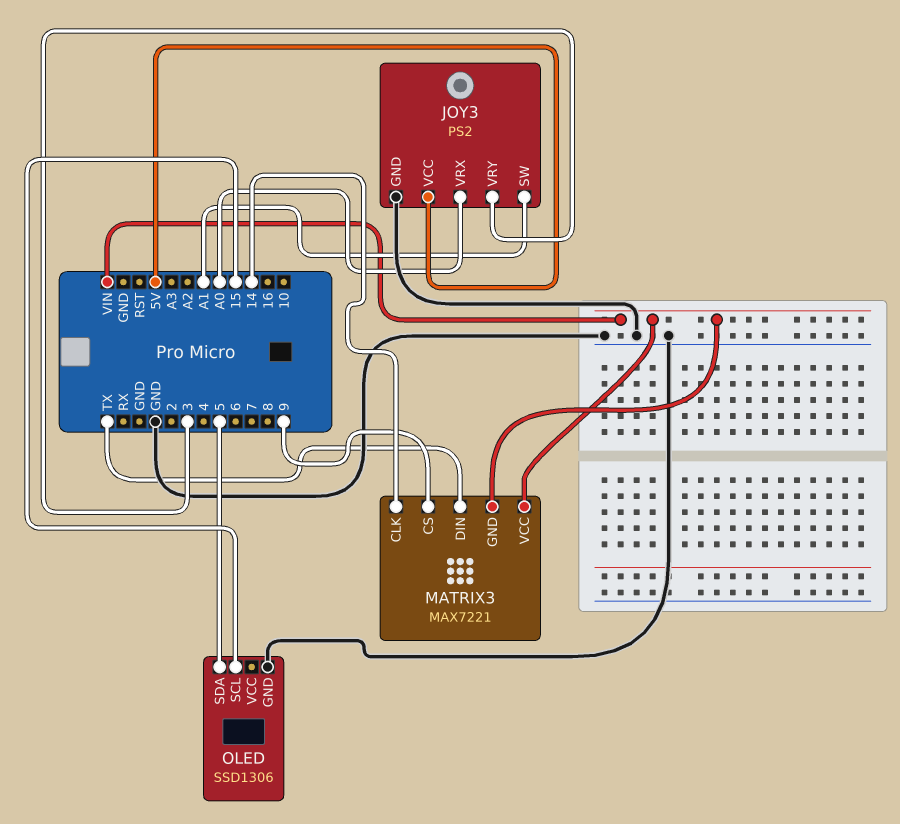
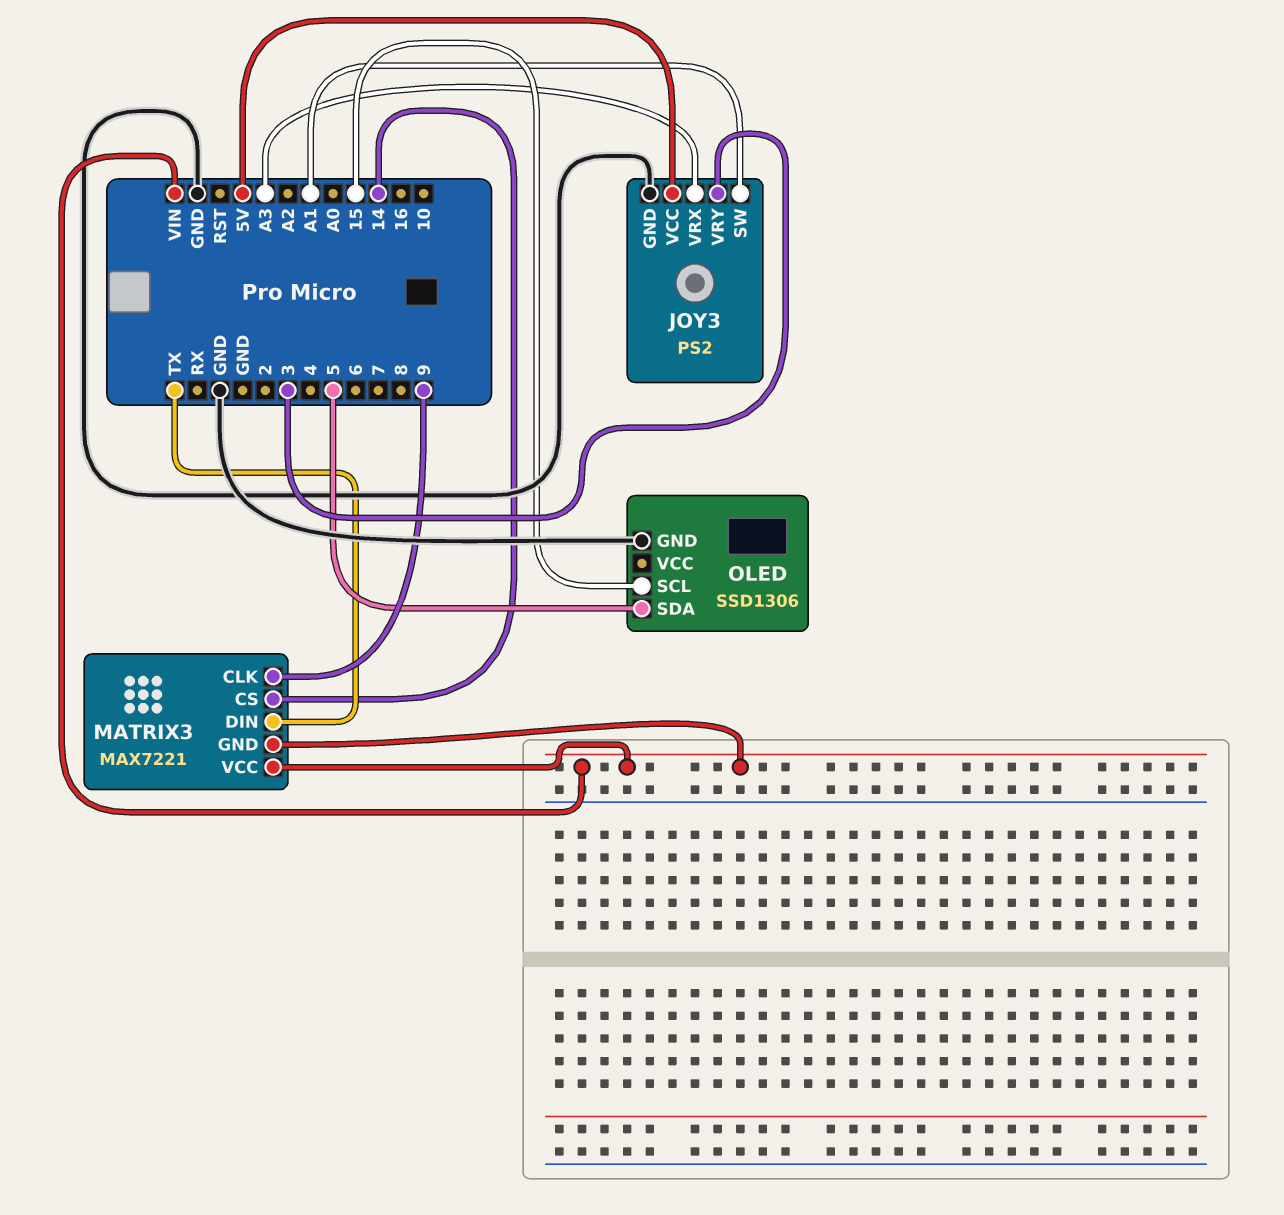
JOY3 pin VRX: A0 -> A3
MATRIX3 pin CLK: 14 -> 9
MATRIX3 pin CS: 9 -> 14

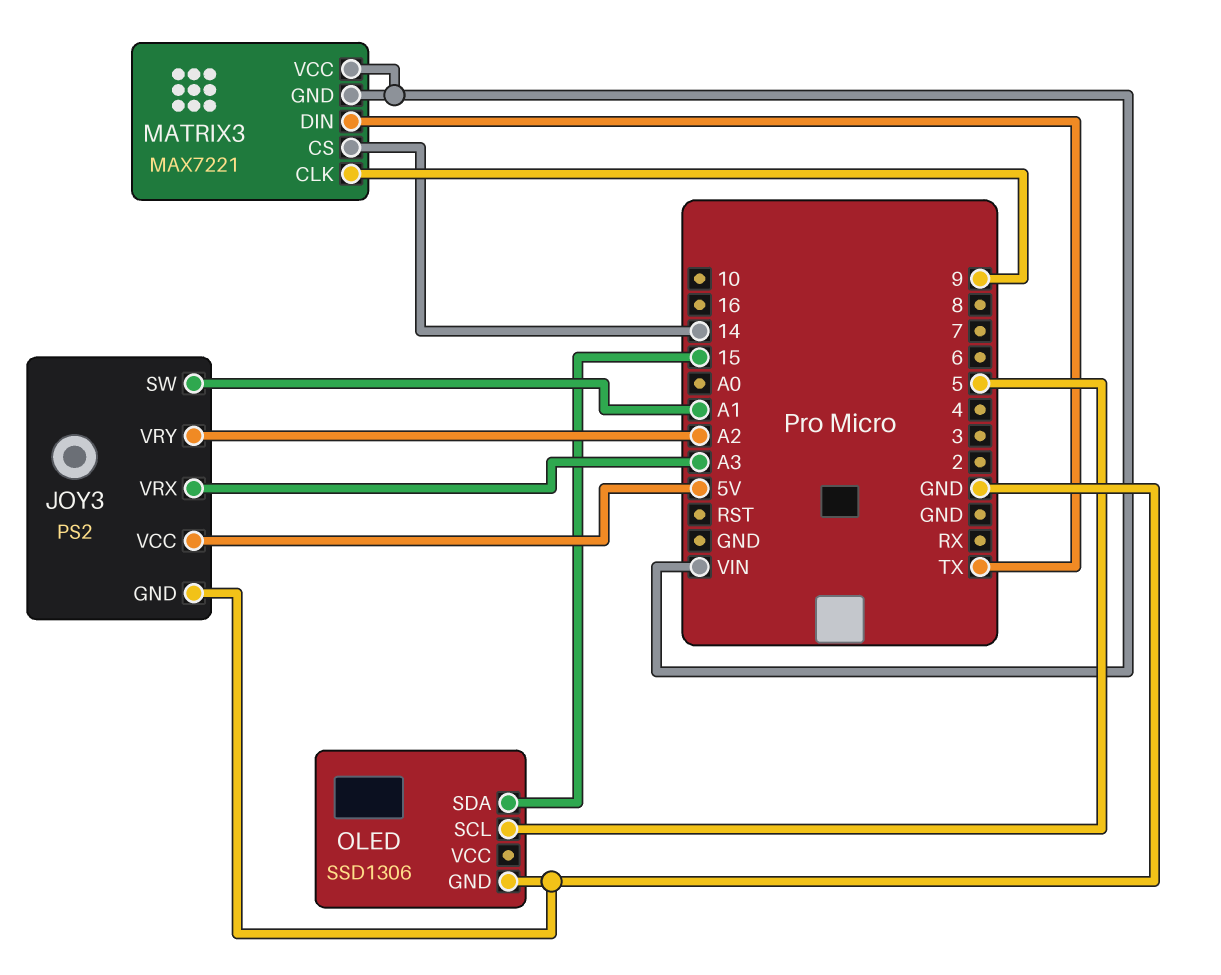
JOY3 pin VRY: 3 -> A2
OLED pin SCL: 15 -> 5
OLED pin SDA: 5 -> 15

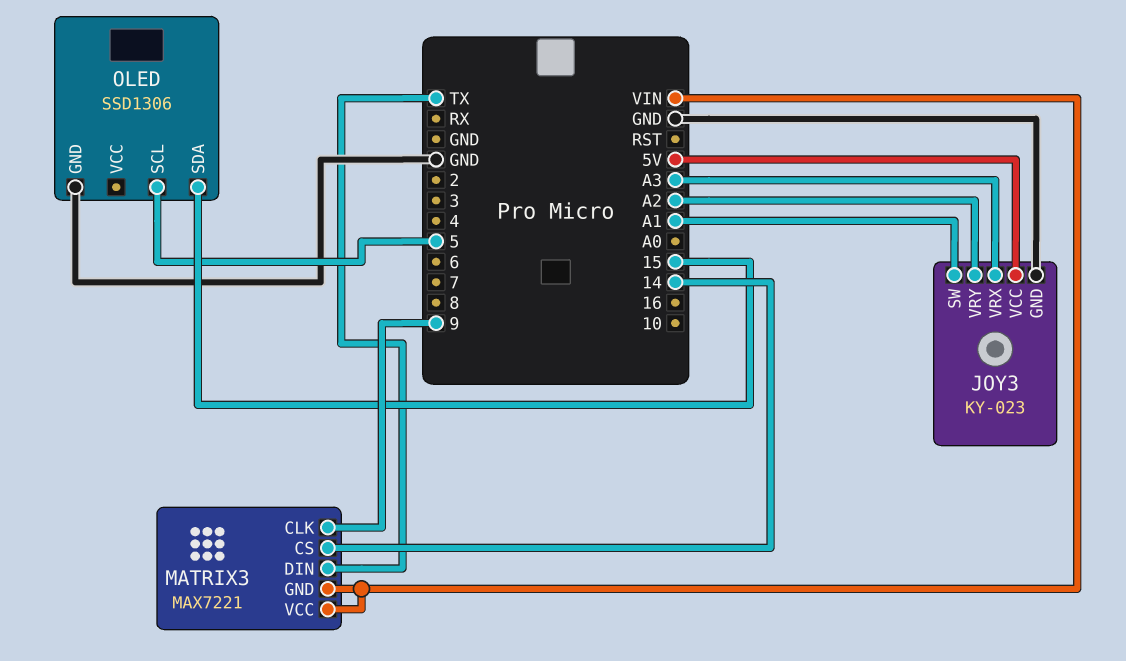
JOY3: PS2 -> KY-023

